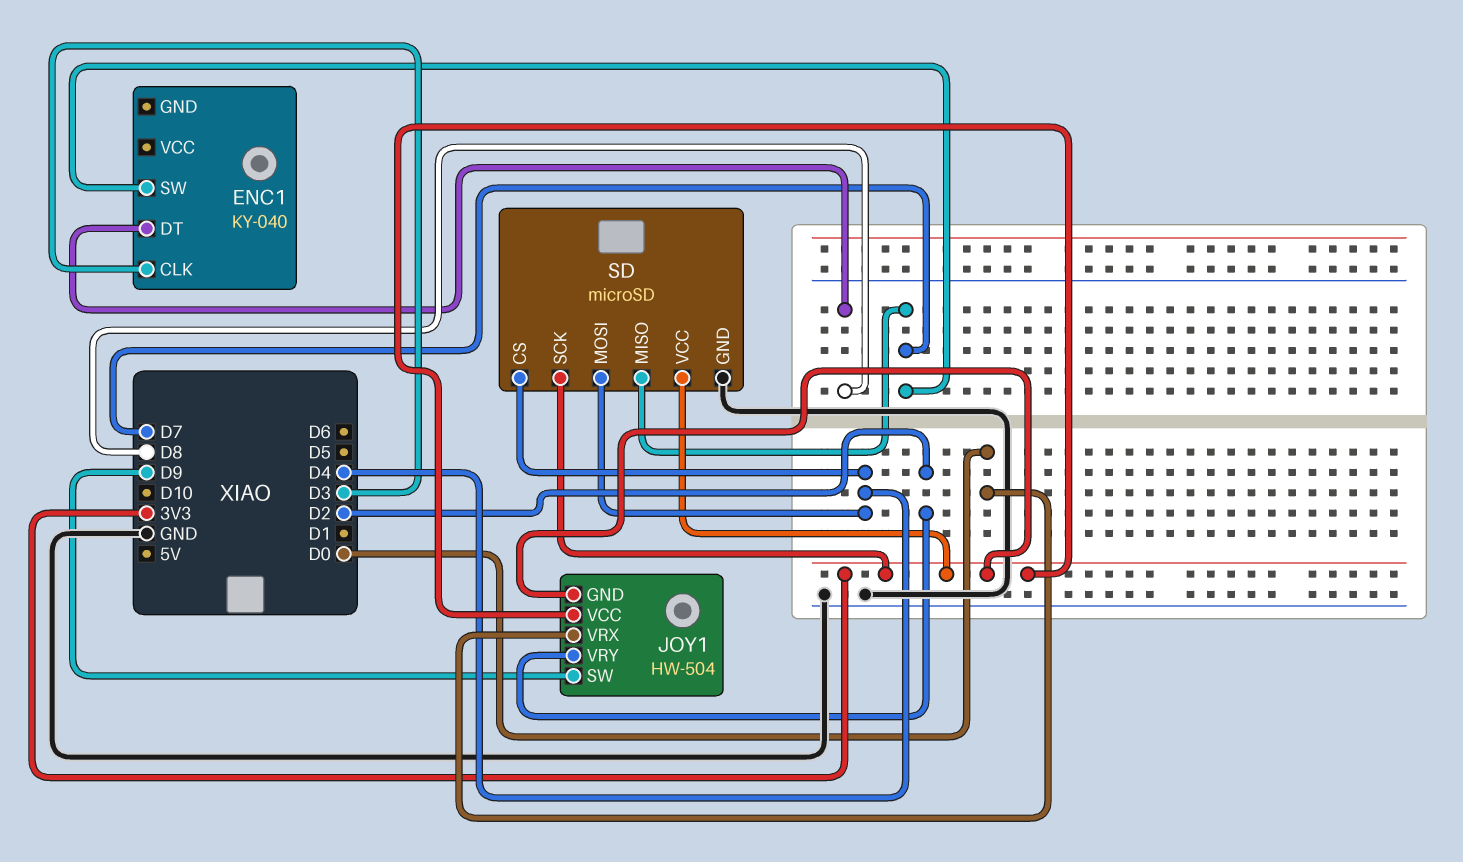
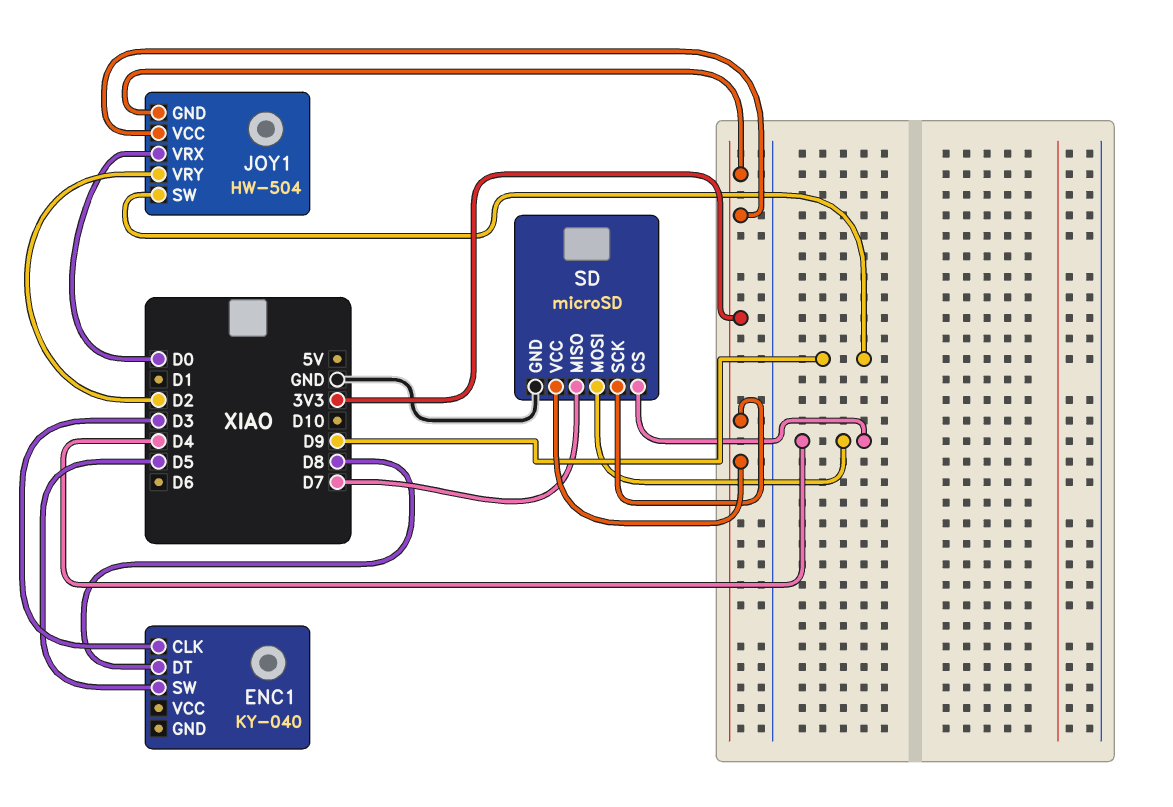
ENC1 pin SW: D7 -> D5

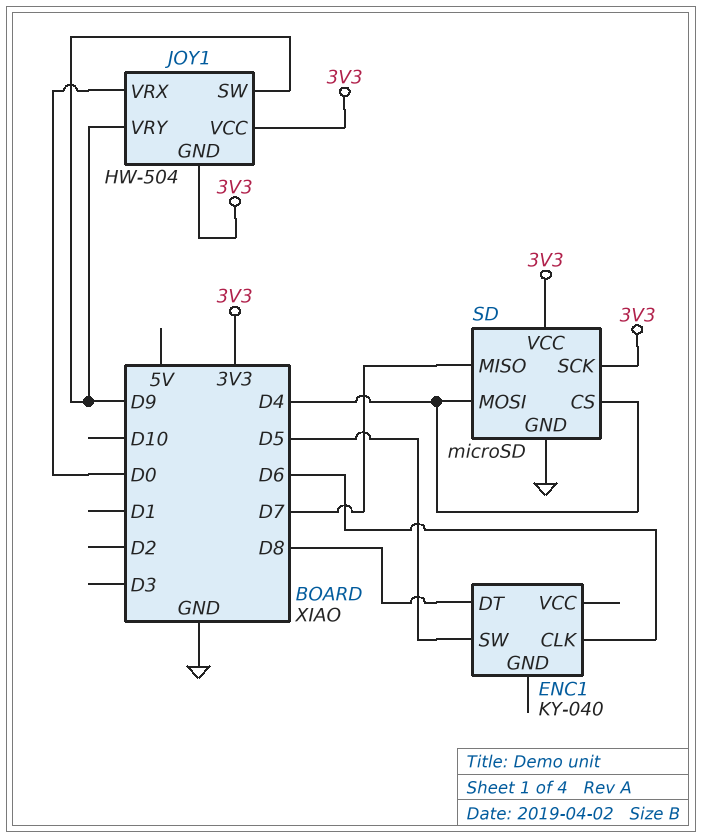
ENC1 pin CLK: D3 -> D6
JOY1 pin VRY: D2 -> D9

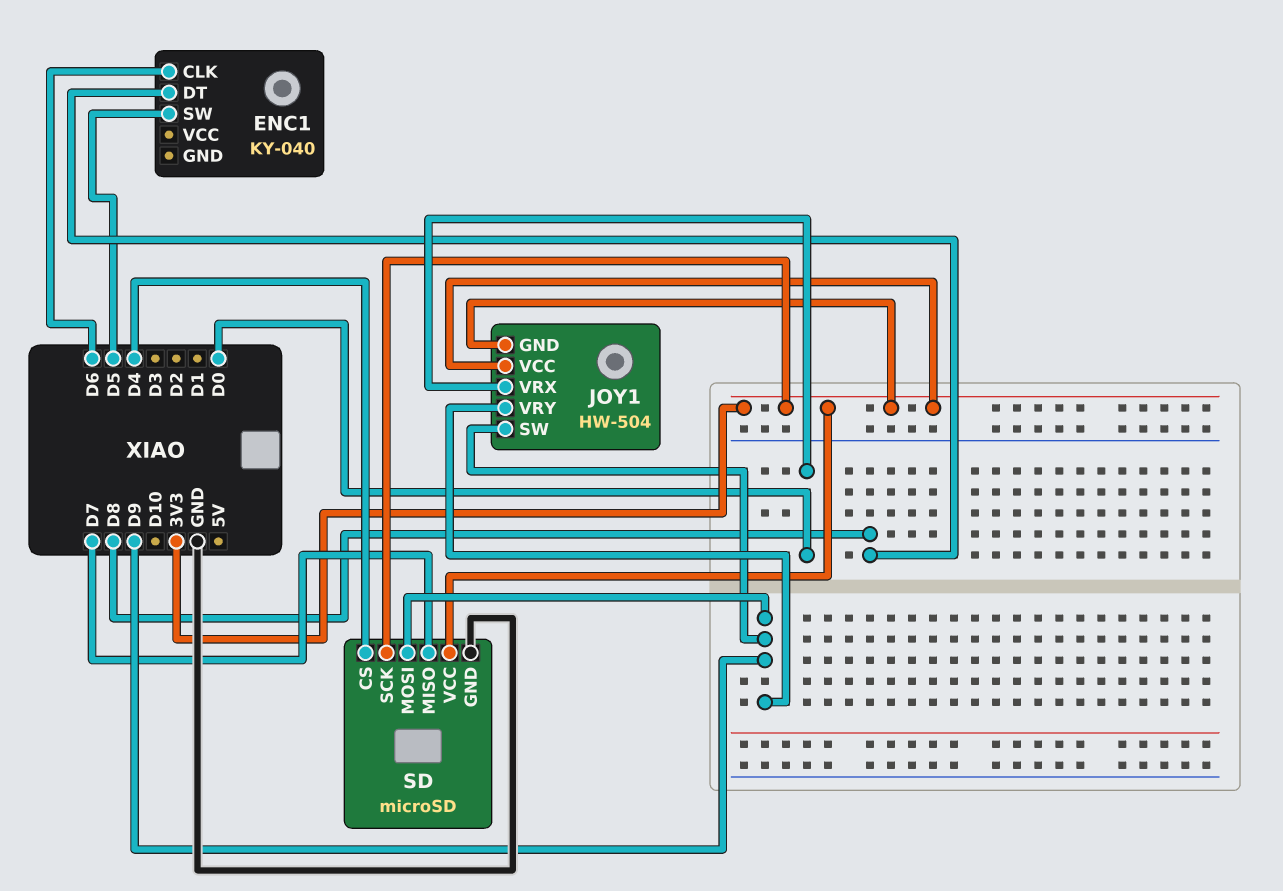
SD pin MOSI: D4 -> D9

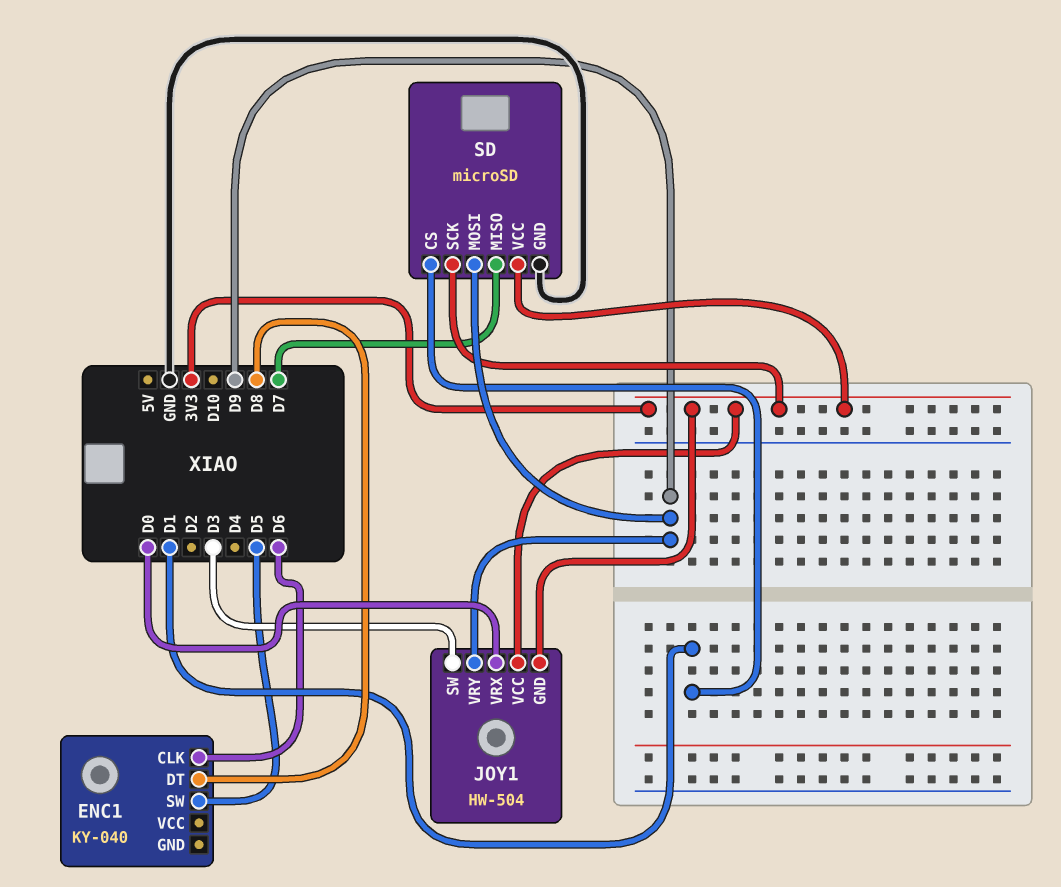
JOY1 pin SW: D9 -> D3
SD pin CS: D4 -> D1

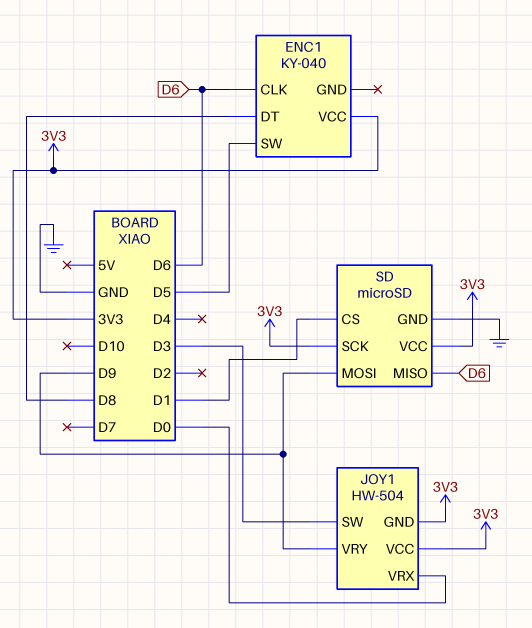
ENC1 pin VCC: none -> 3V3
SD pin MISO: D7 -> D6

